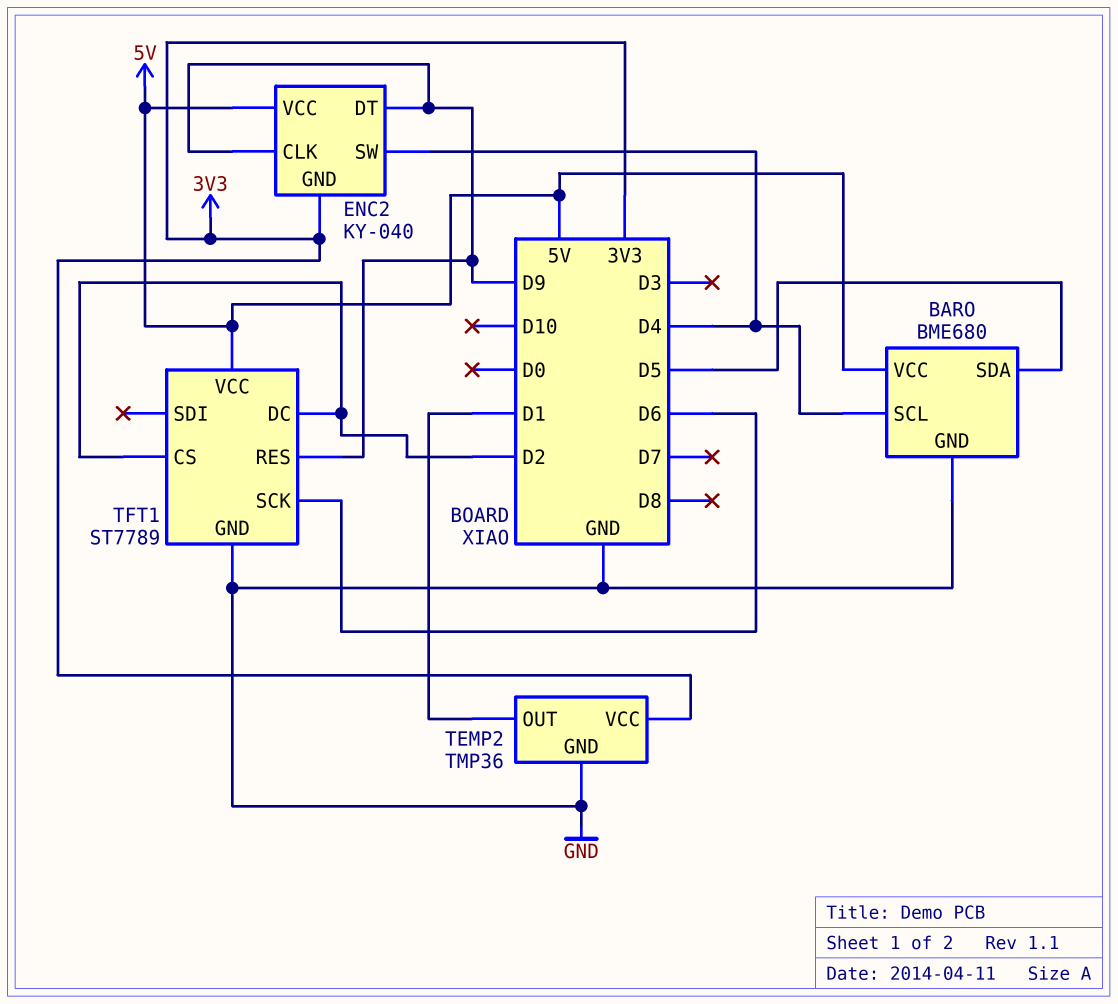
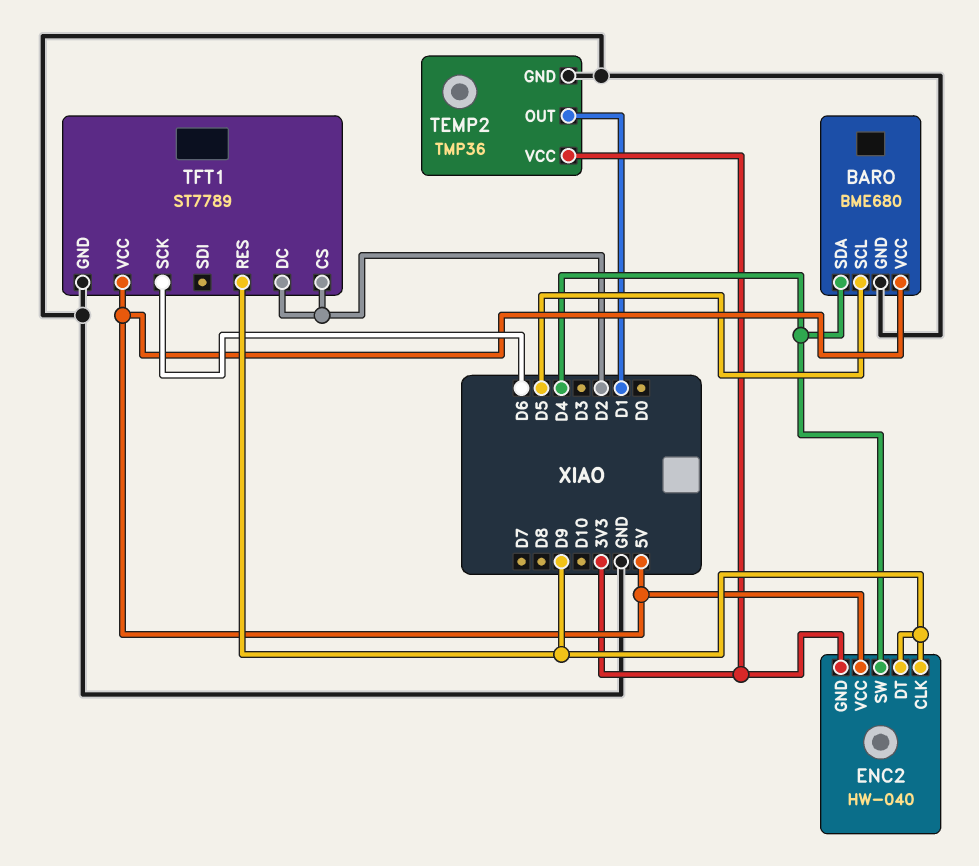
BARO pin SCL: D4 -> D5
BARO pin SDA: D5 -> D4
ENC2: KY-040 -> HW-040

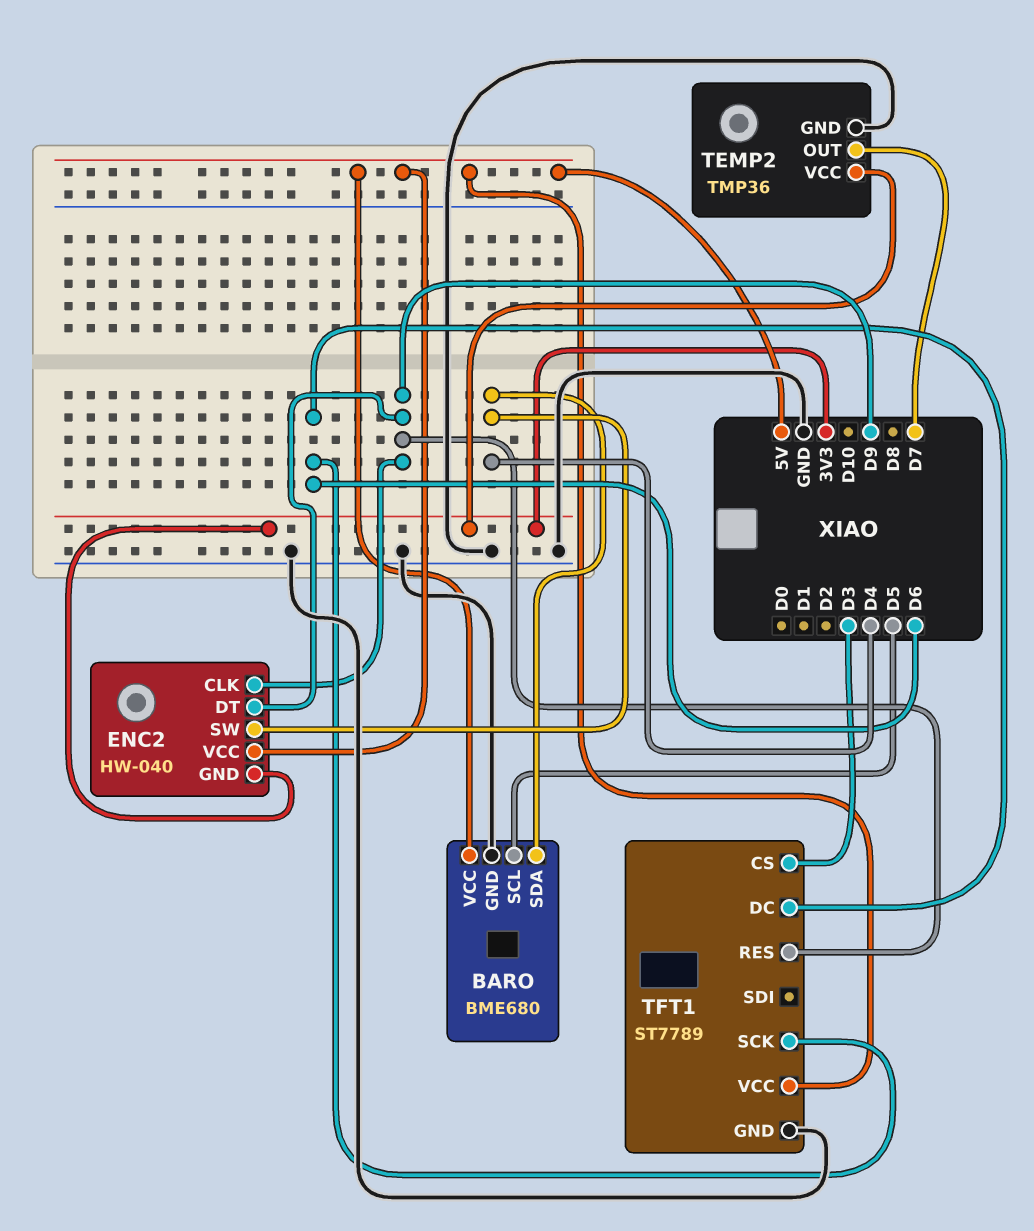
TEMP2 pin OUT: D1 -> D7
TFT1 pin CS: D2 -> D3
TFT1 pin DC: D2 -> D6

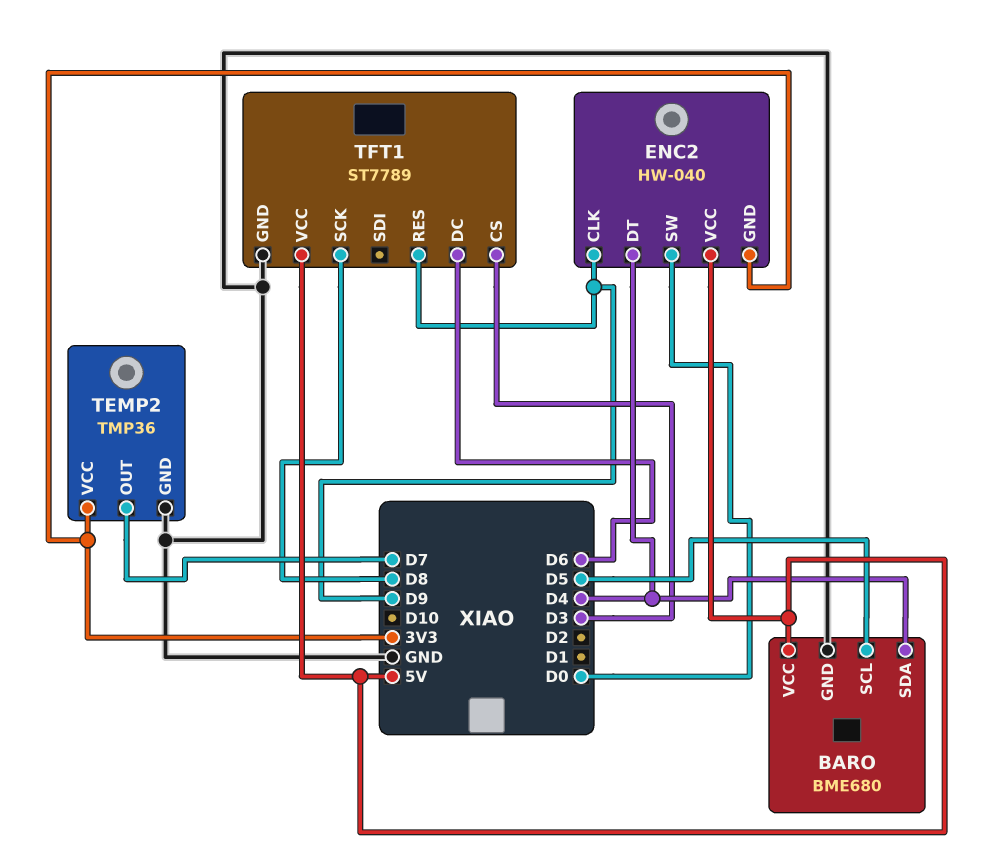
ENC2 pin DT: D9 -> D4
ENC2 pin SW: D4 -> D0
TFT1 pin SCK: D6 -> D8

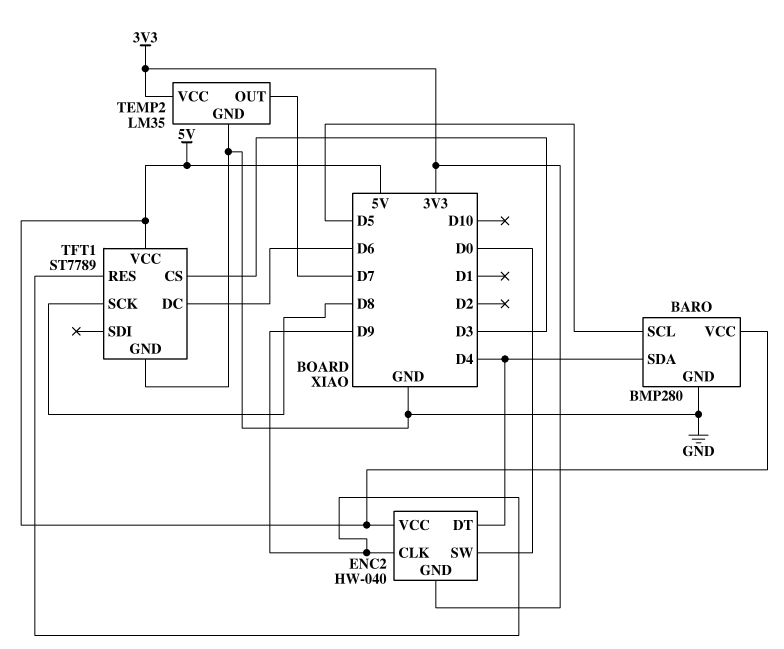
BARO: BME680 -> BMP280
TEMP2: TMP36 -> LM35

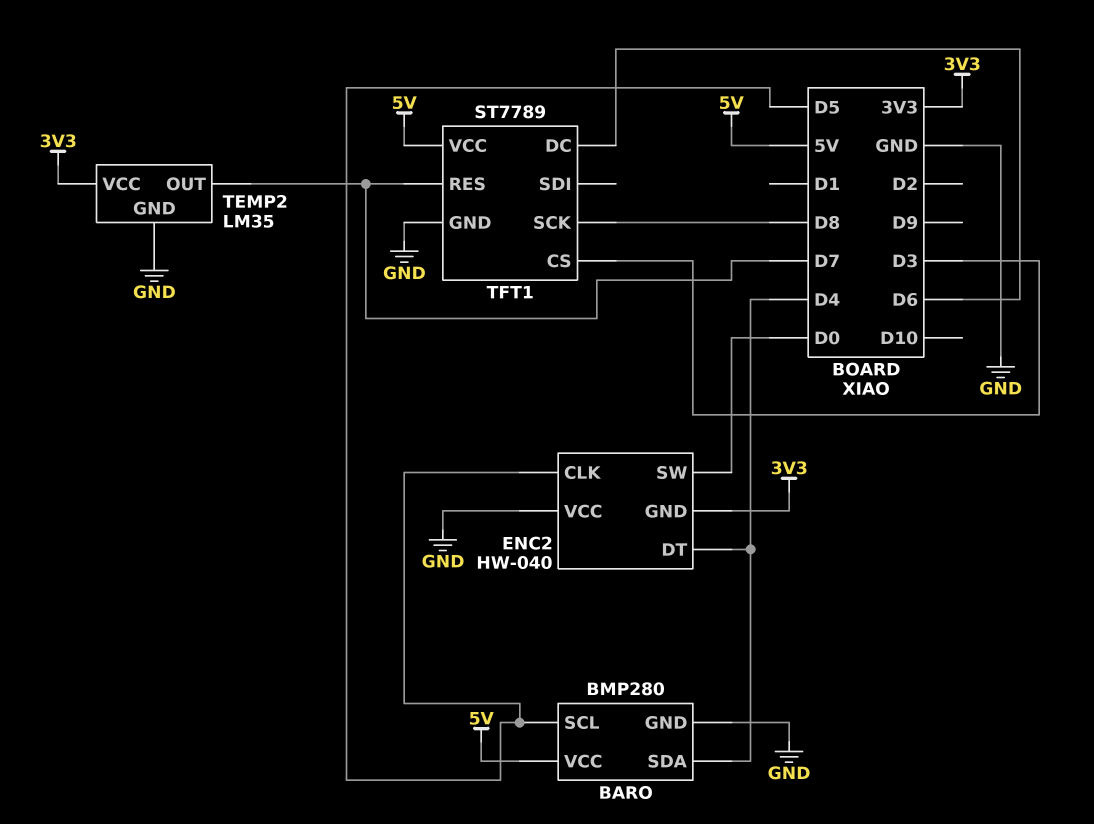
ENC2 pin CLK: D9 -> D5
ENC2 pin VCC: 5V -> GND
TFT1 pin RES: D9 -> D7

